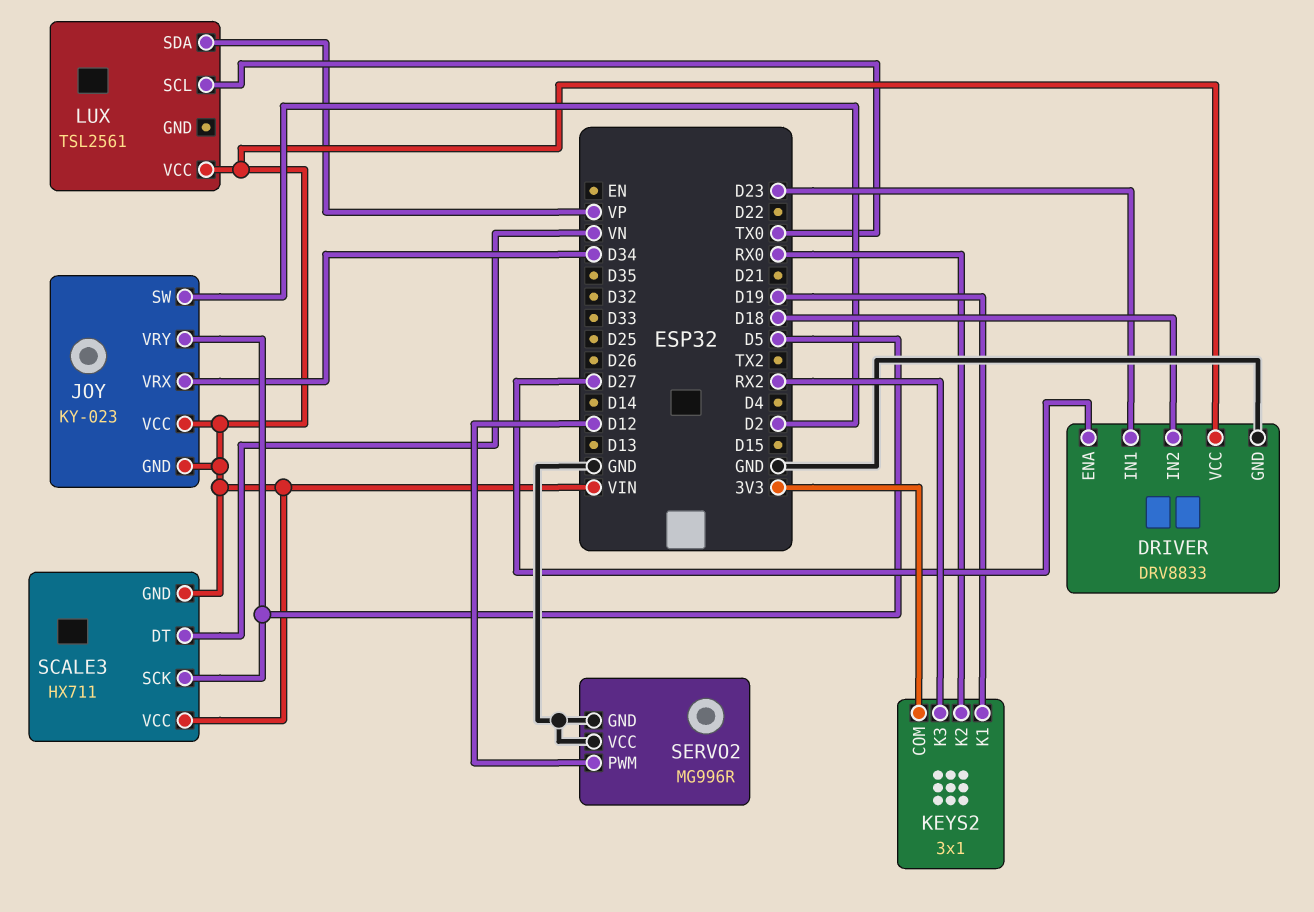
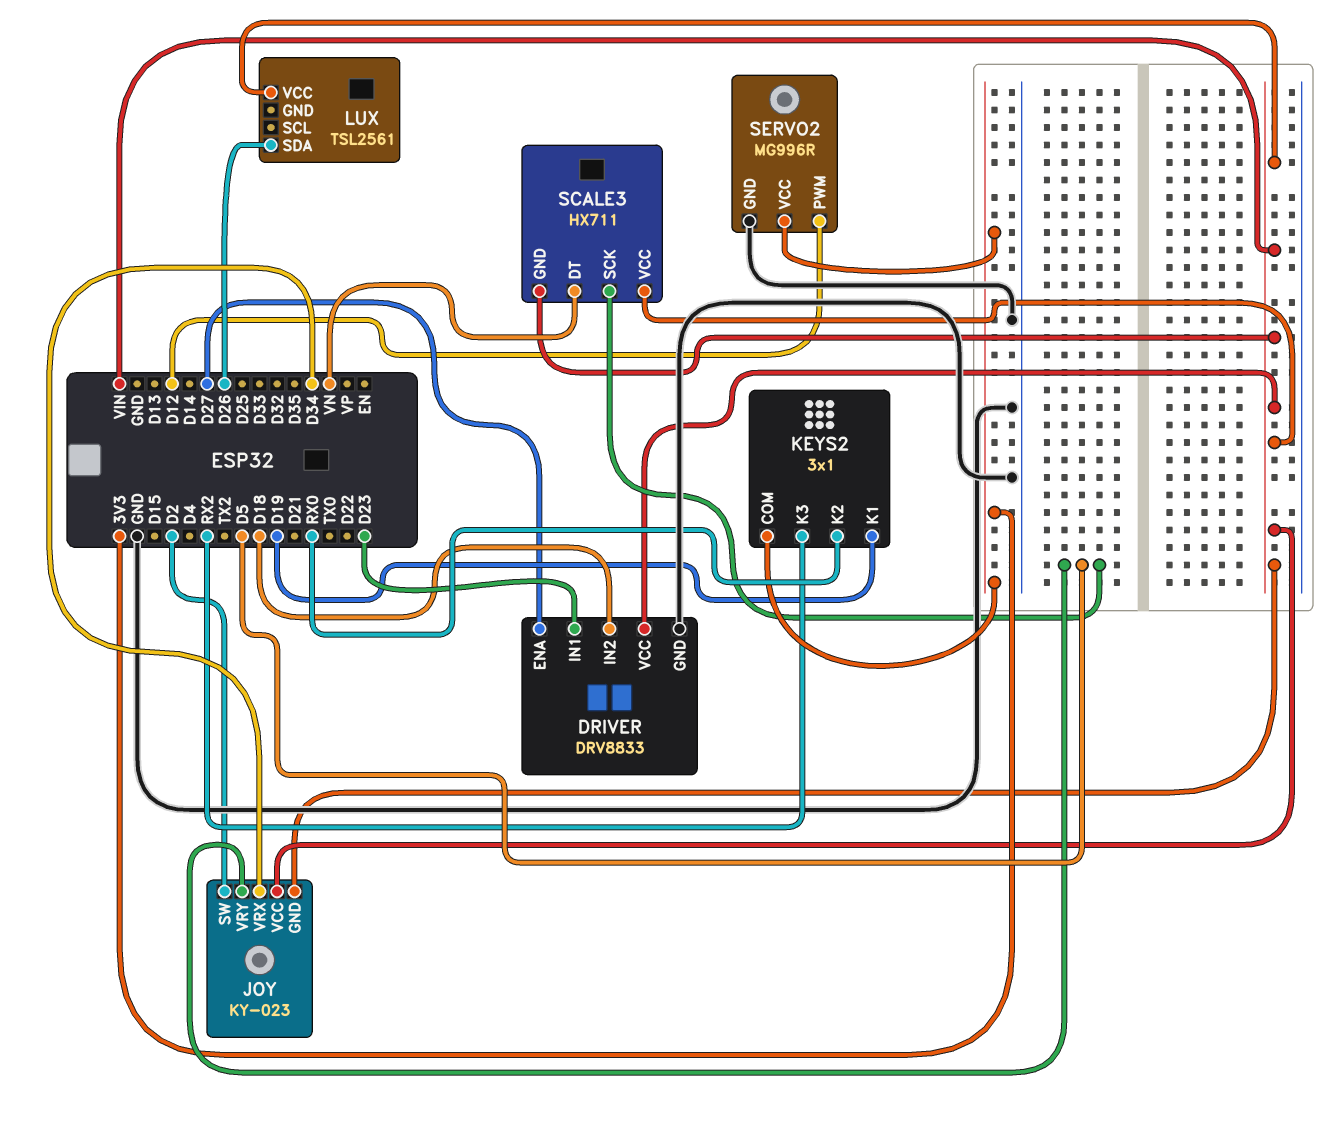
LUX pin SCL: TX0 -> none
LUX pin SDA: VP -> D26
SERVO2 pin VCC: GND -> 3V3

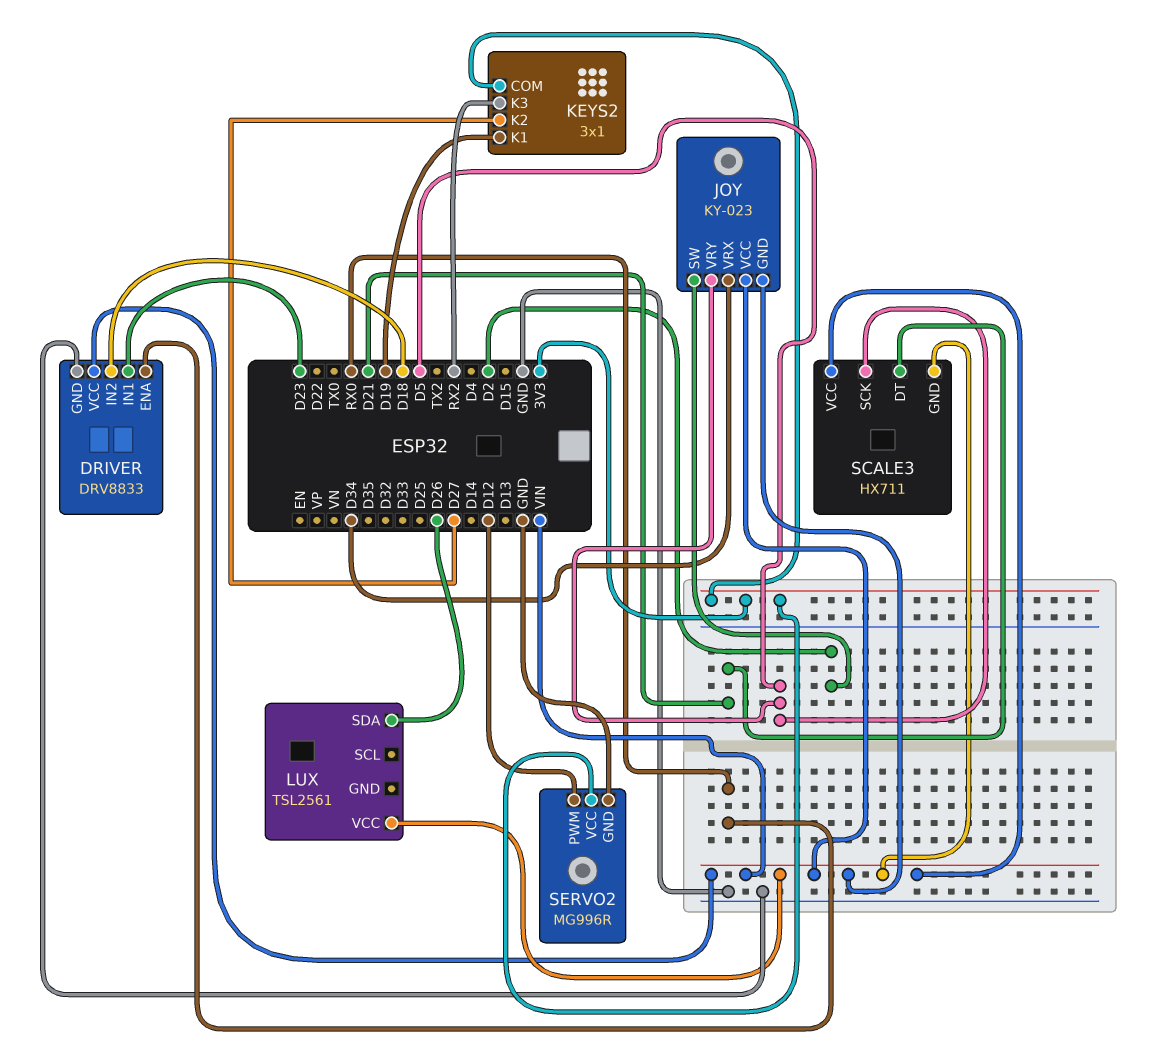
DRIVER pin ENA: D27 -> RX0
KEYS2 pin K2: RX0 -> D27
SCALE3 pin DT: VN -> D21

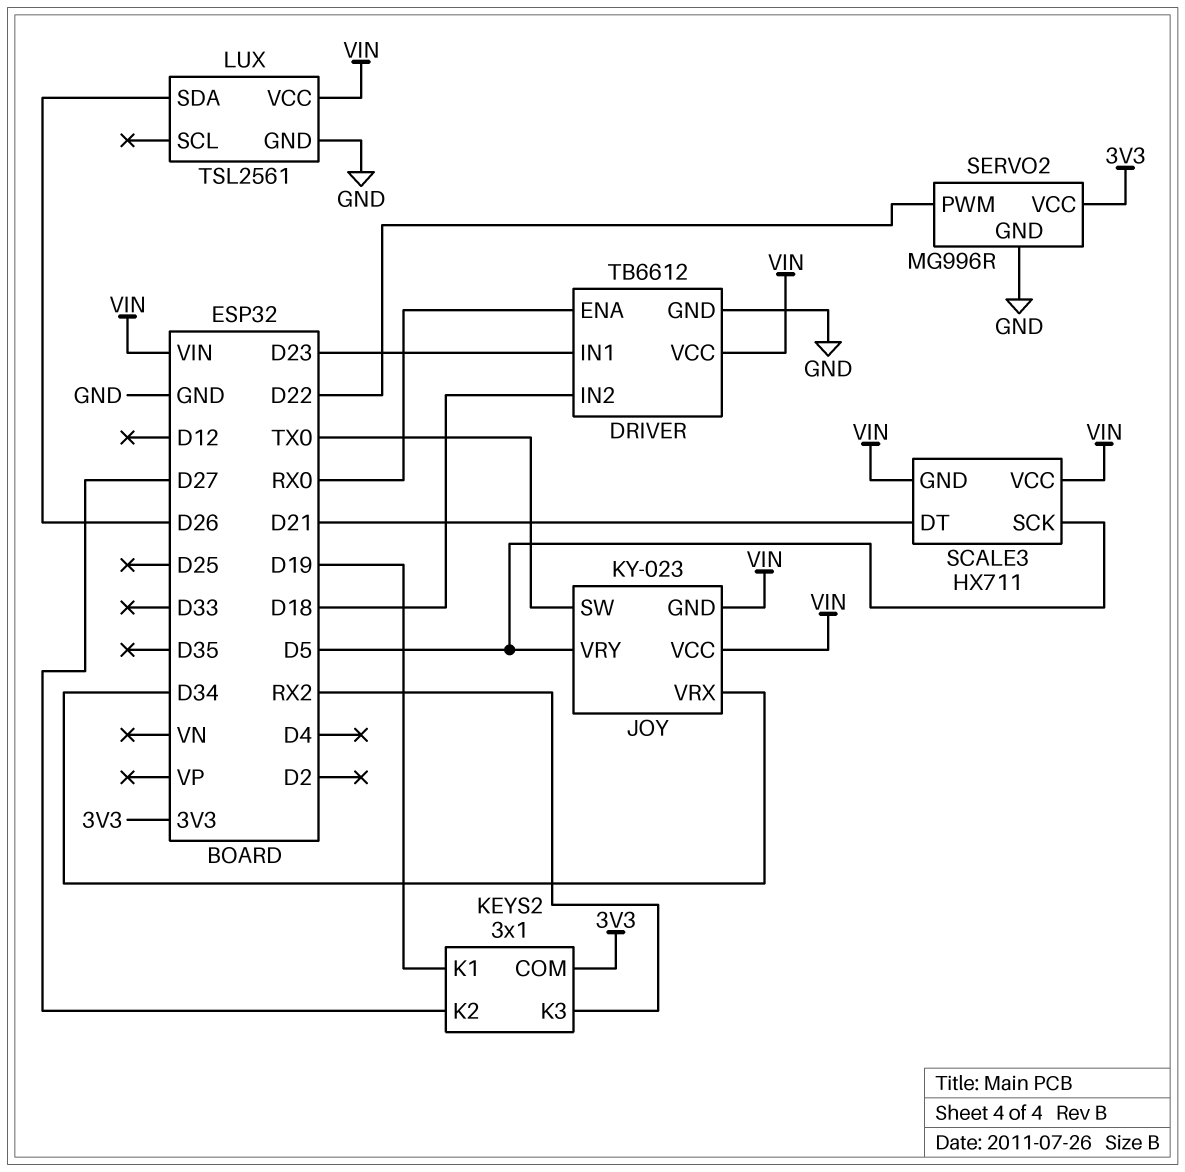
DRIVER: DRV8833 -> TB6612
JOY pin SW: D2 -> TX0
LUX pin GND: none -> GND
SERVO2 pin PWM: D12 -> D22

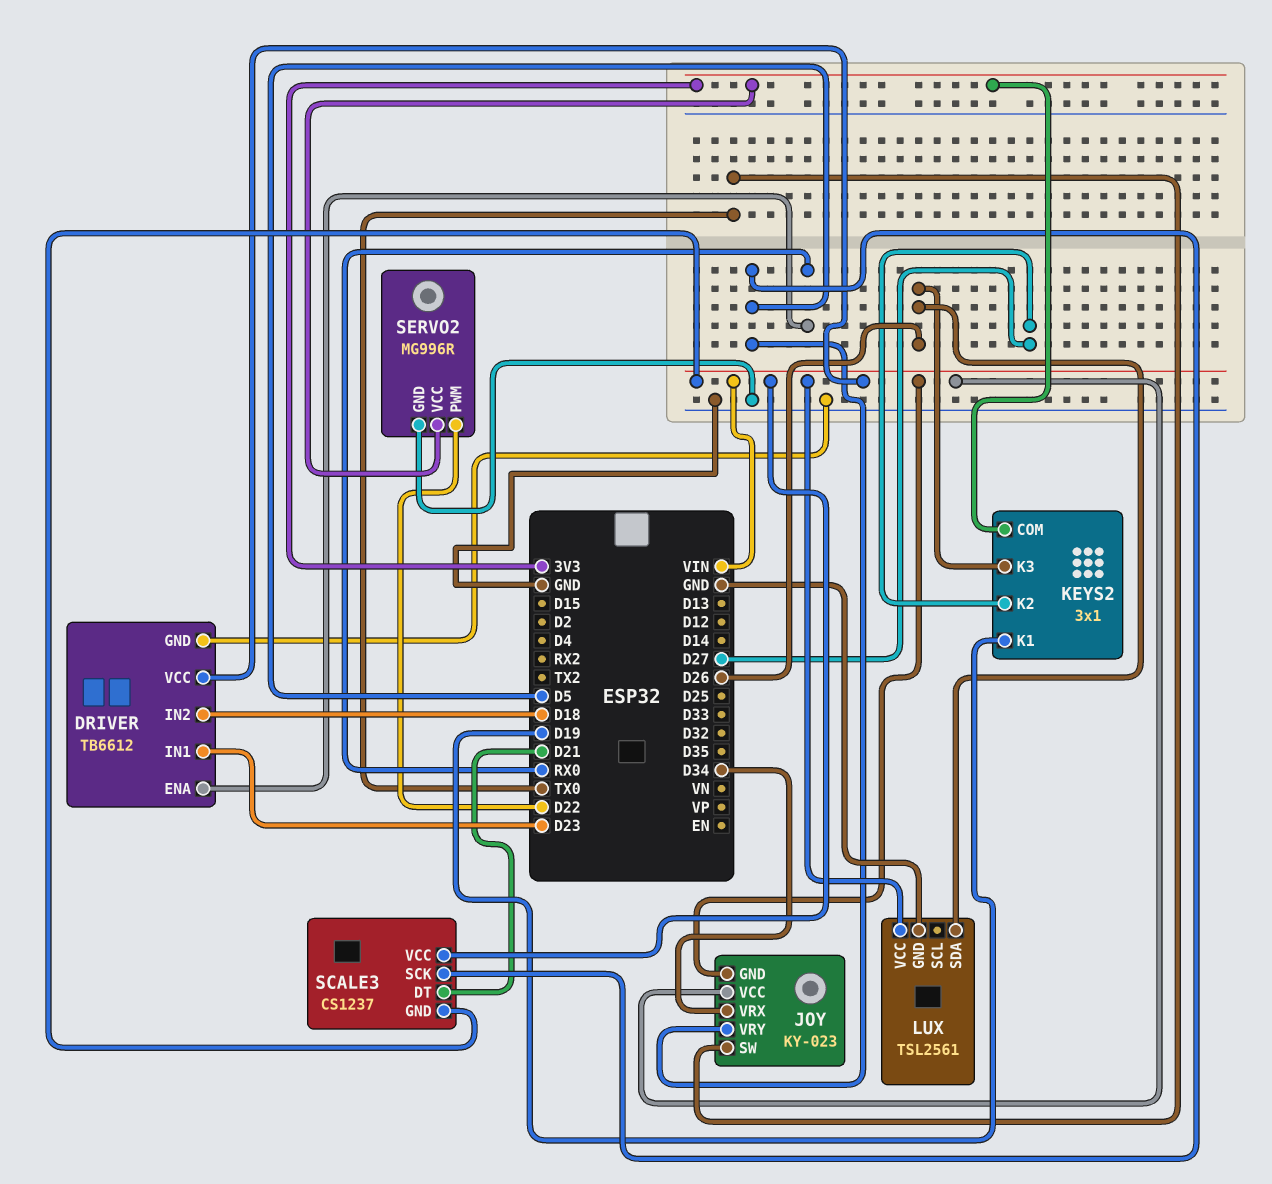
KEYS2 pin K3: RX2 -> D26
SCALE3: HX711 -> CS1237

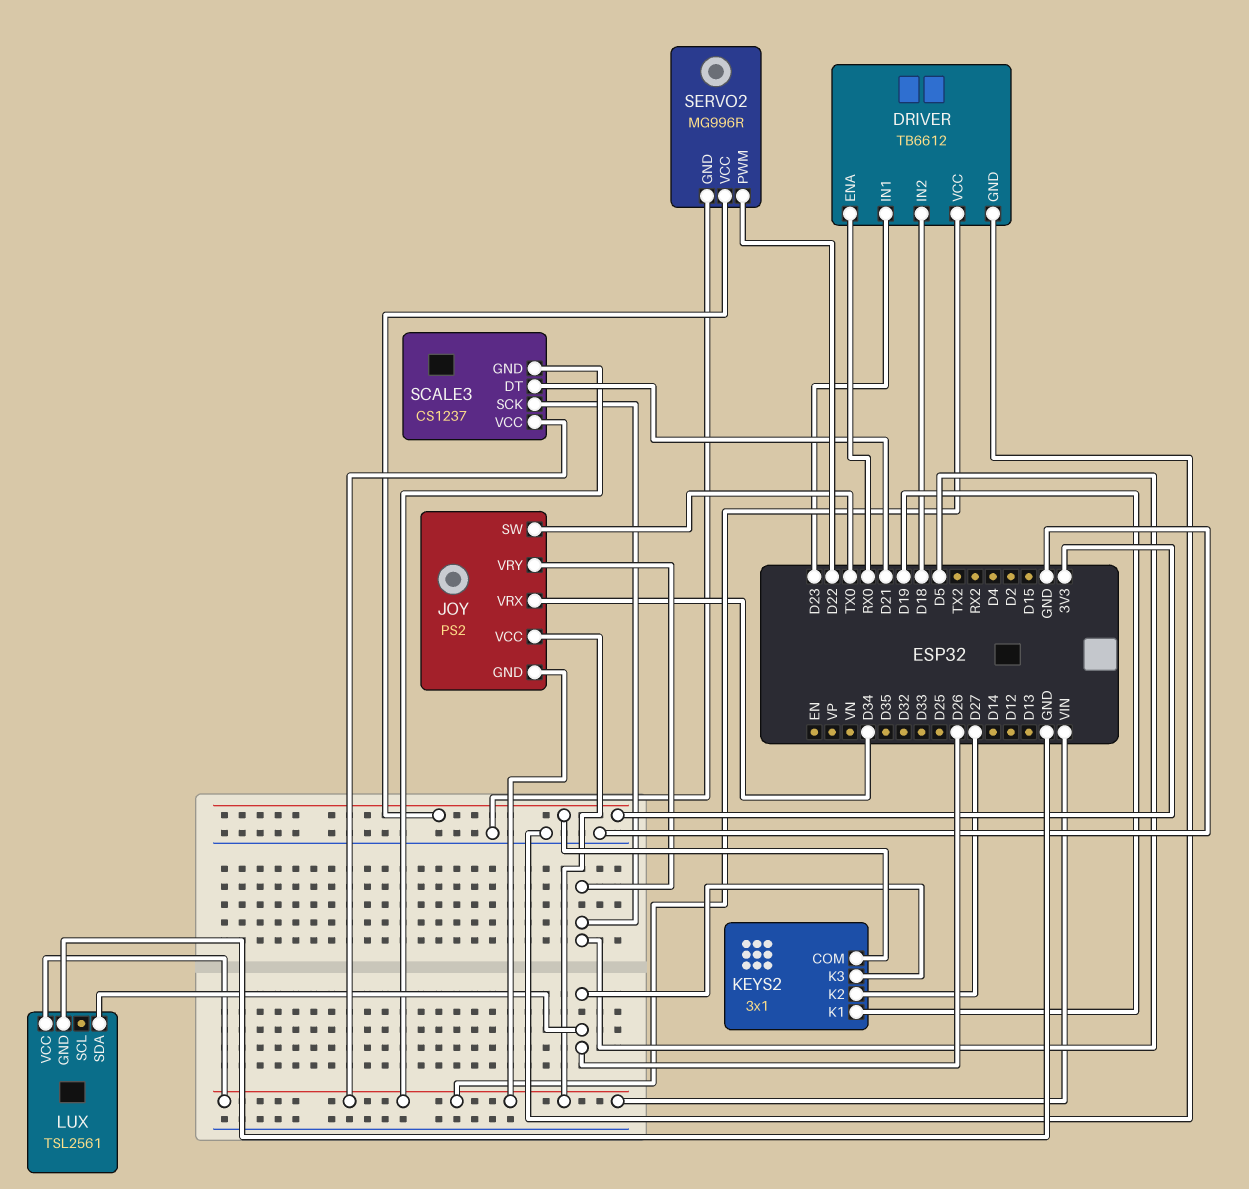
JOY: KY-023 -> PS2

